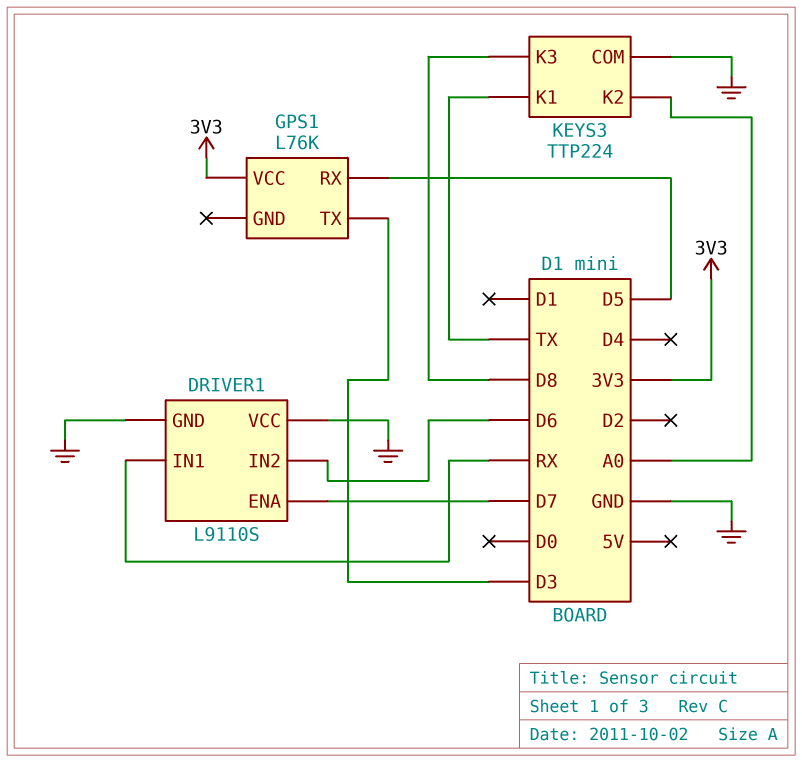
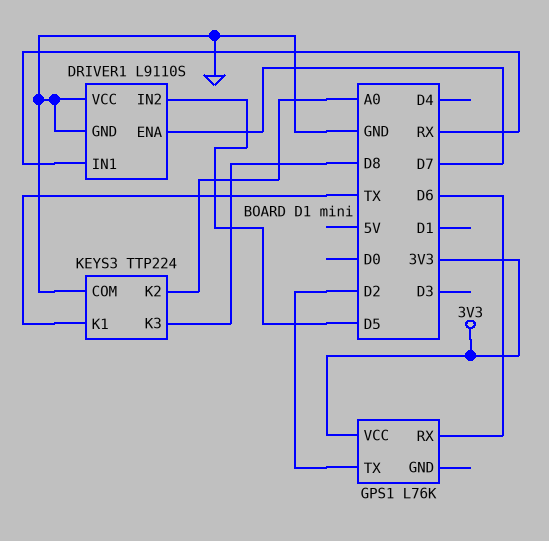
DRIVER1 pin IN2: D6 -> D5
GPS1 pin RX: D5 -> D6
GPS1 pin TX: D3 -> D2

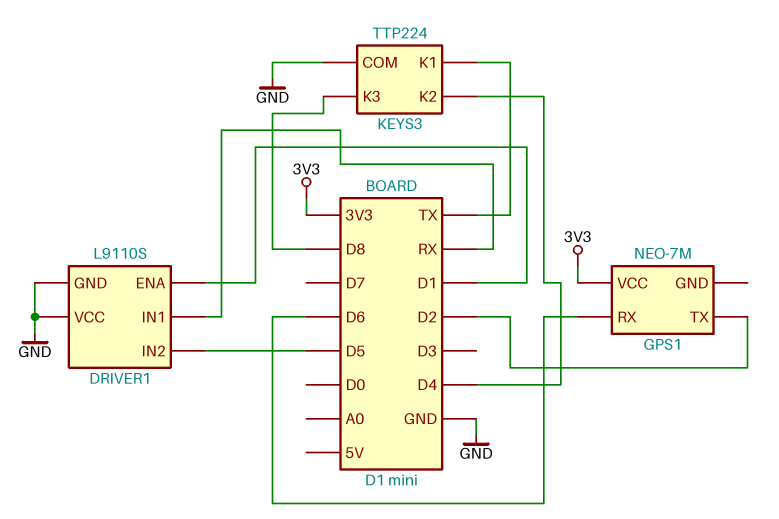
DRIVER1 pin ENA: D7 -> D1
GPS1: L76K -> NEO-7M
KEYS3 pin K2: A0 -> D4

